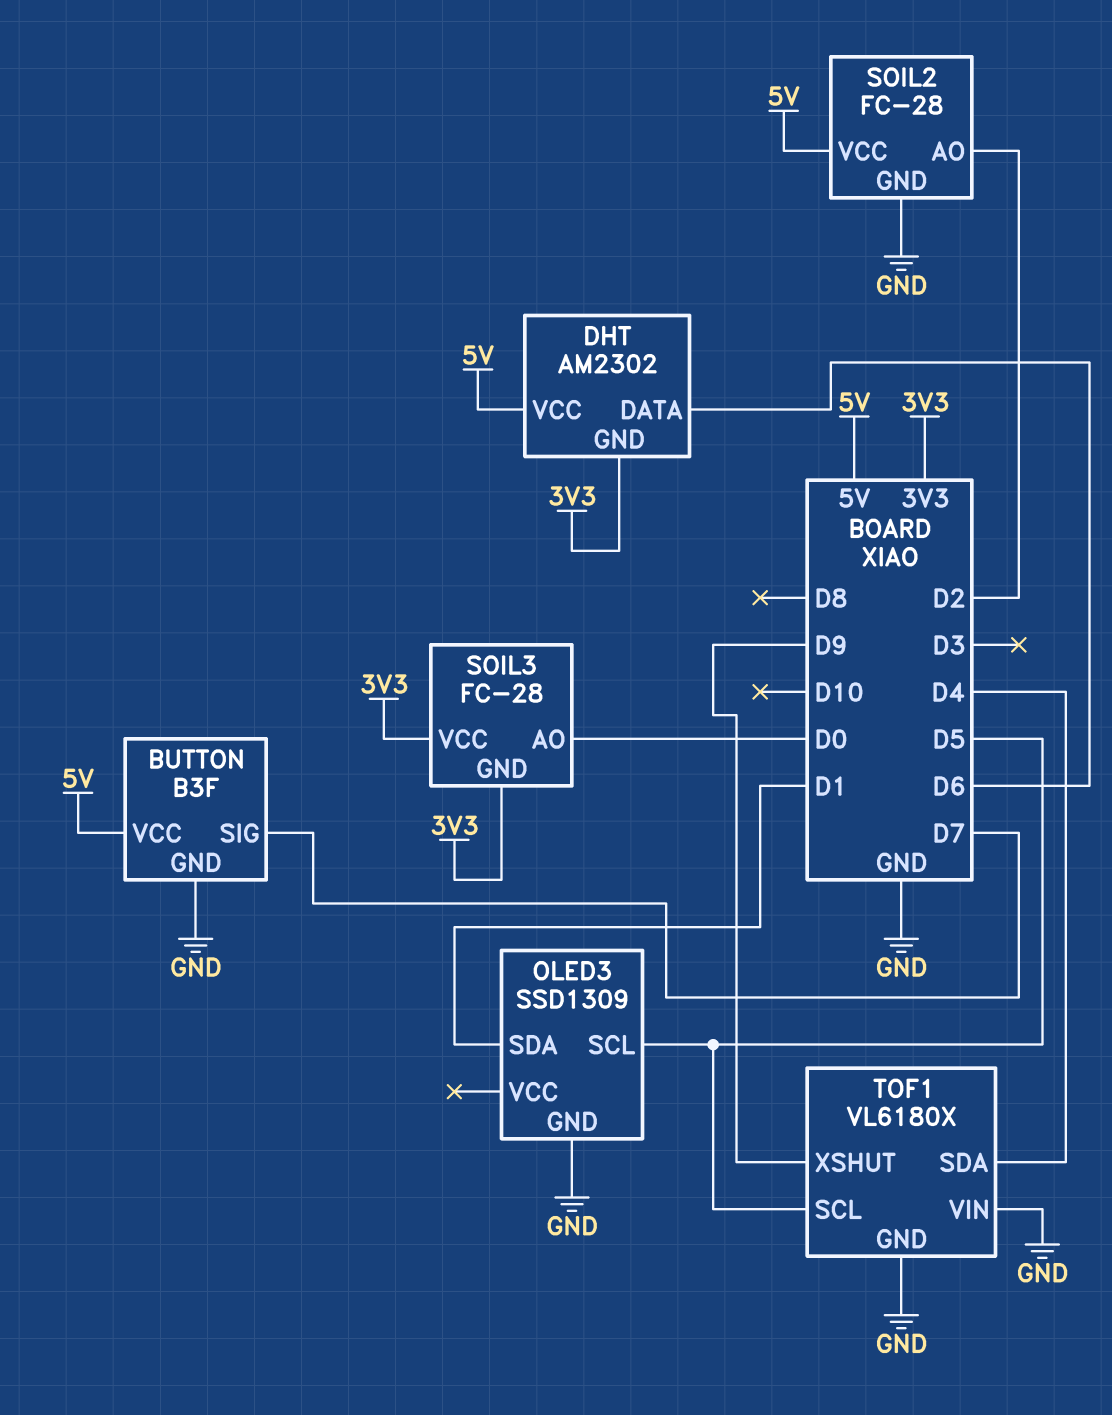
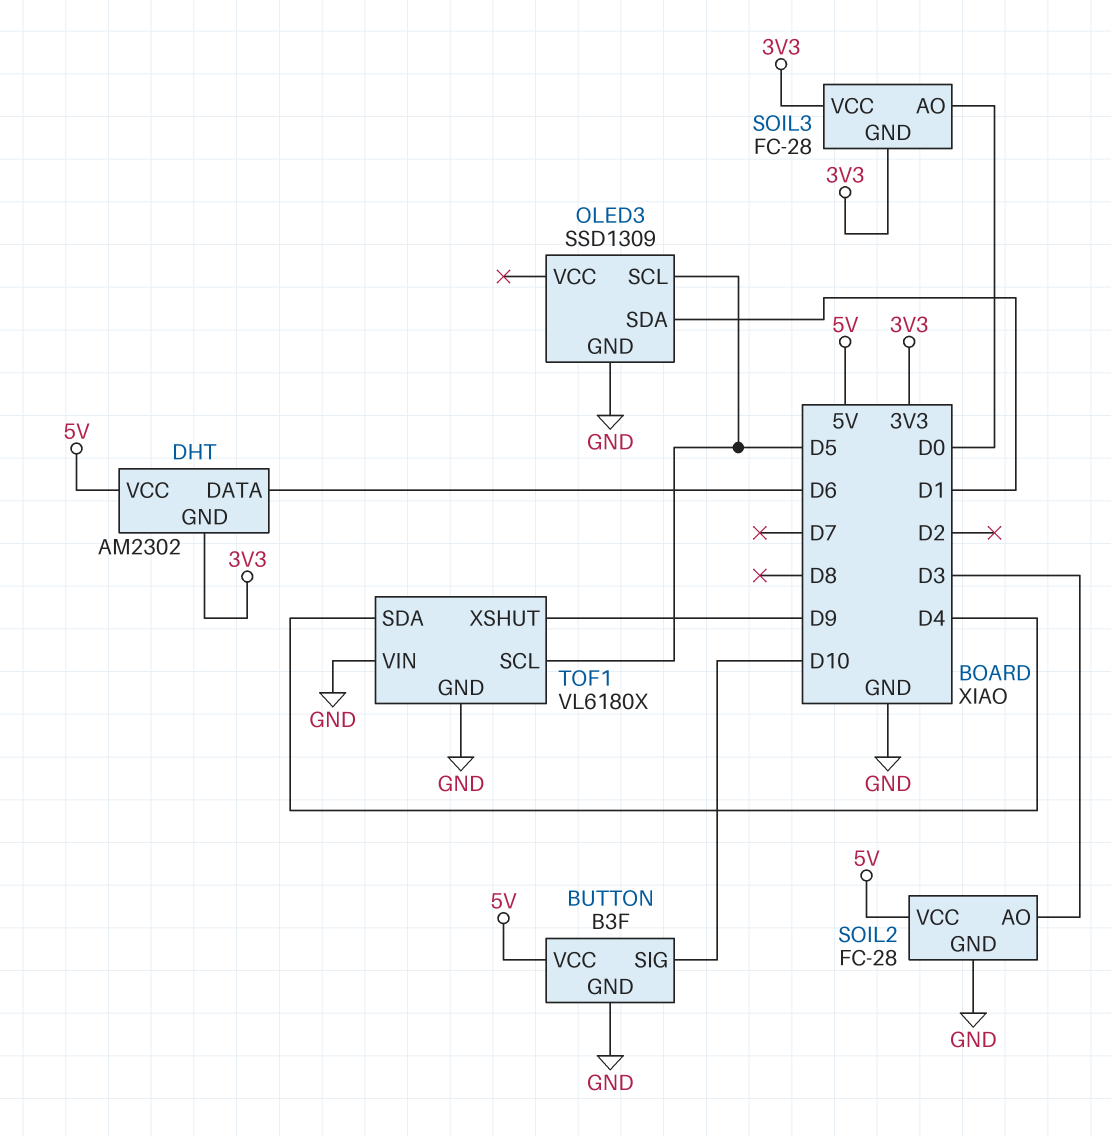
BUTTON pin SIG: D7 -> D10
SOIL2 pin AO: D2 -> D3

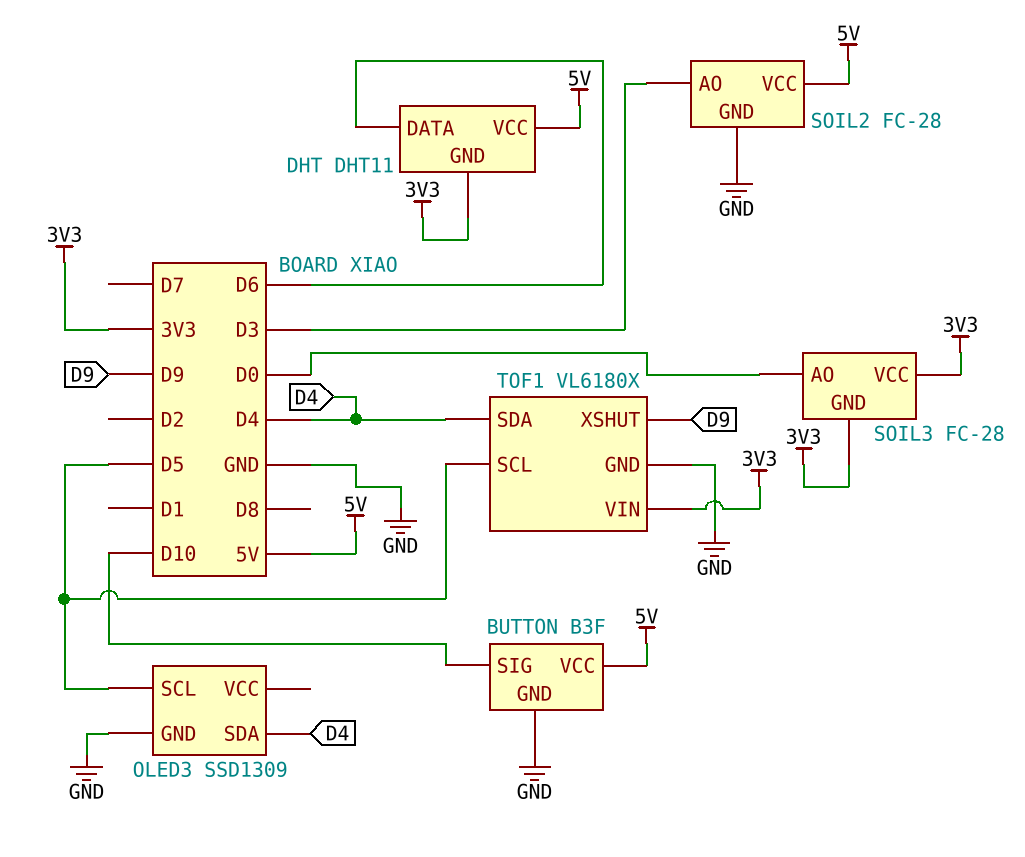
DHT: AM2302 -> DHT11
OLED3 pin SDA: D1 -> D4
TOF1 pin VIN: GND -> 3V3

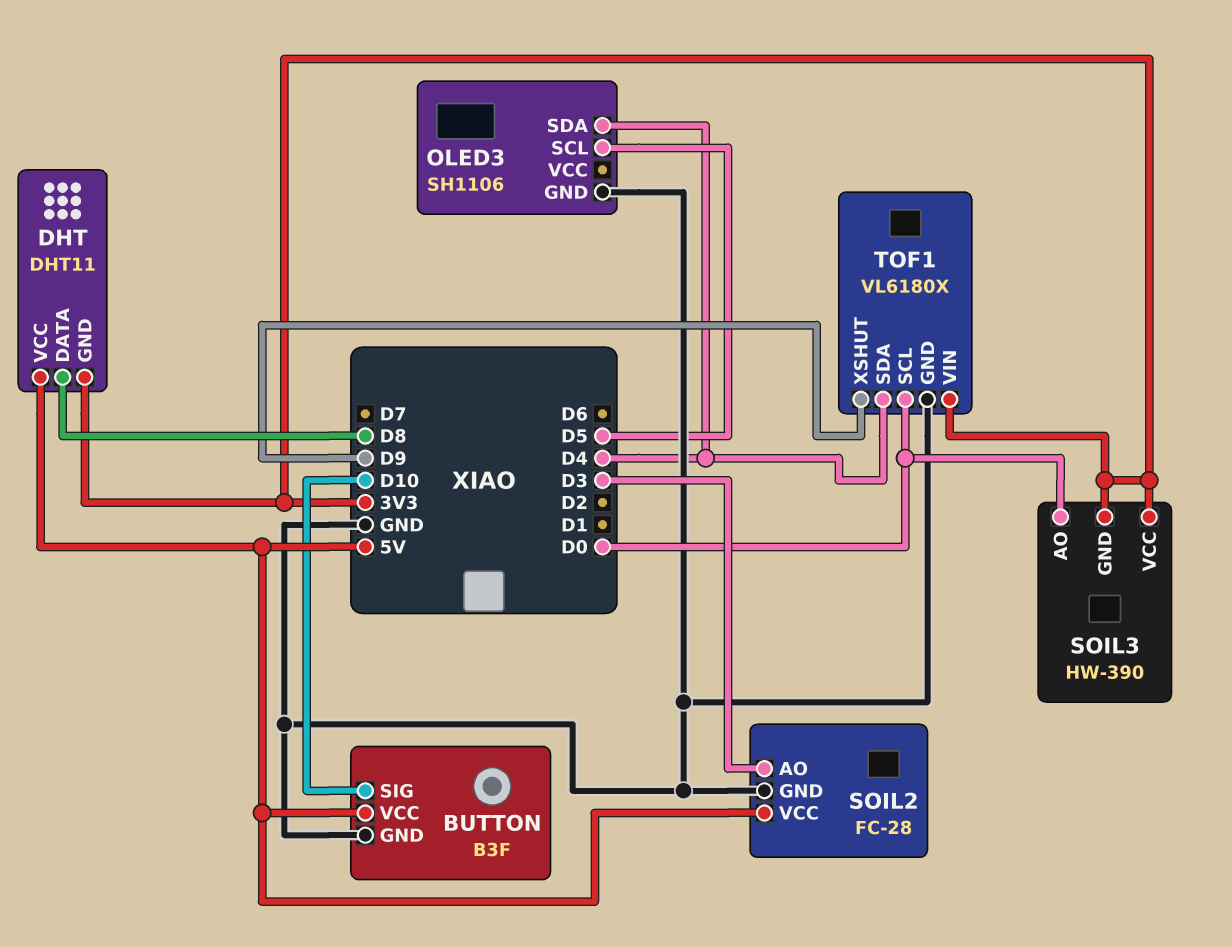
DHT pin DATA: D6 -> D8
OLED3: SSD1309 -> SH1106
SOIL3: FC-28 -> HW-390
TOF1 pin SCL: D5 -> D0

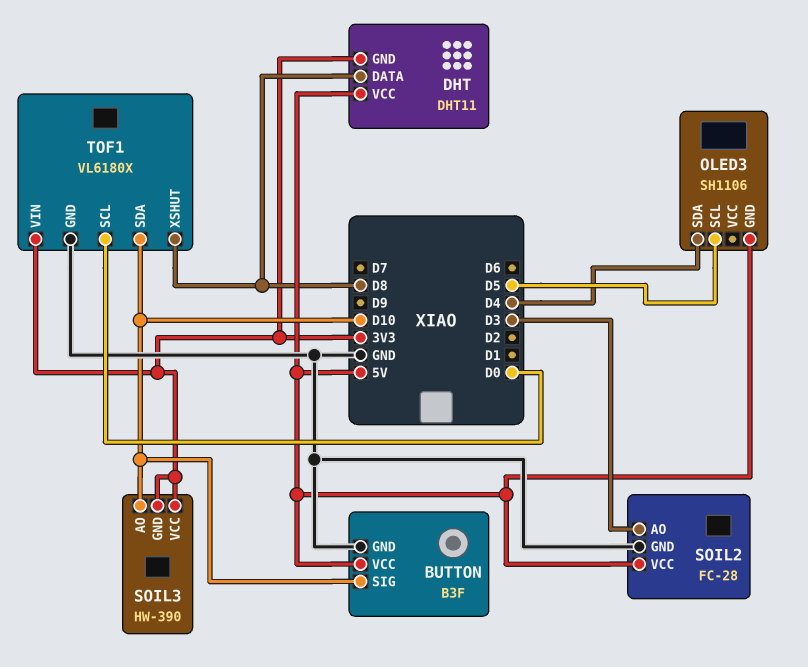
OLED3 pin GND: GND -> 5V
SOIL3 pin AO: D0 -> D10
TOF1 pin SDA: D4 -> D10
TOF1 pin XSHUT: D9 -> D8

